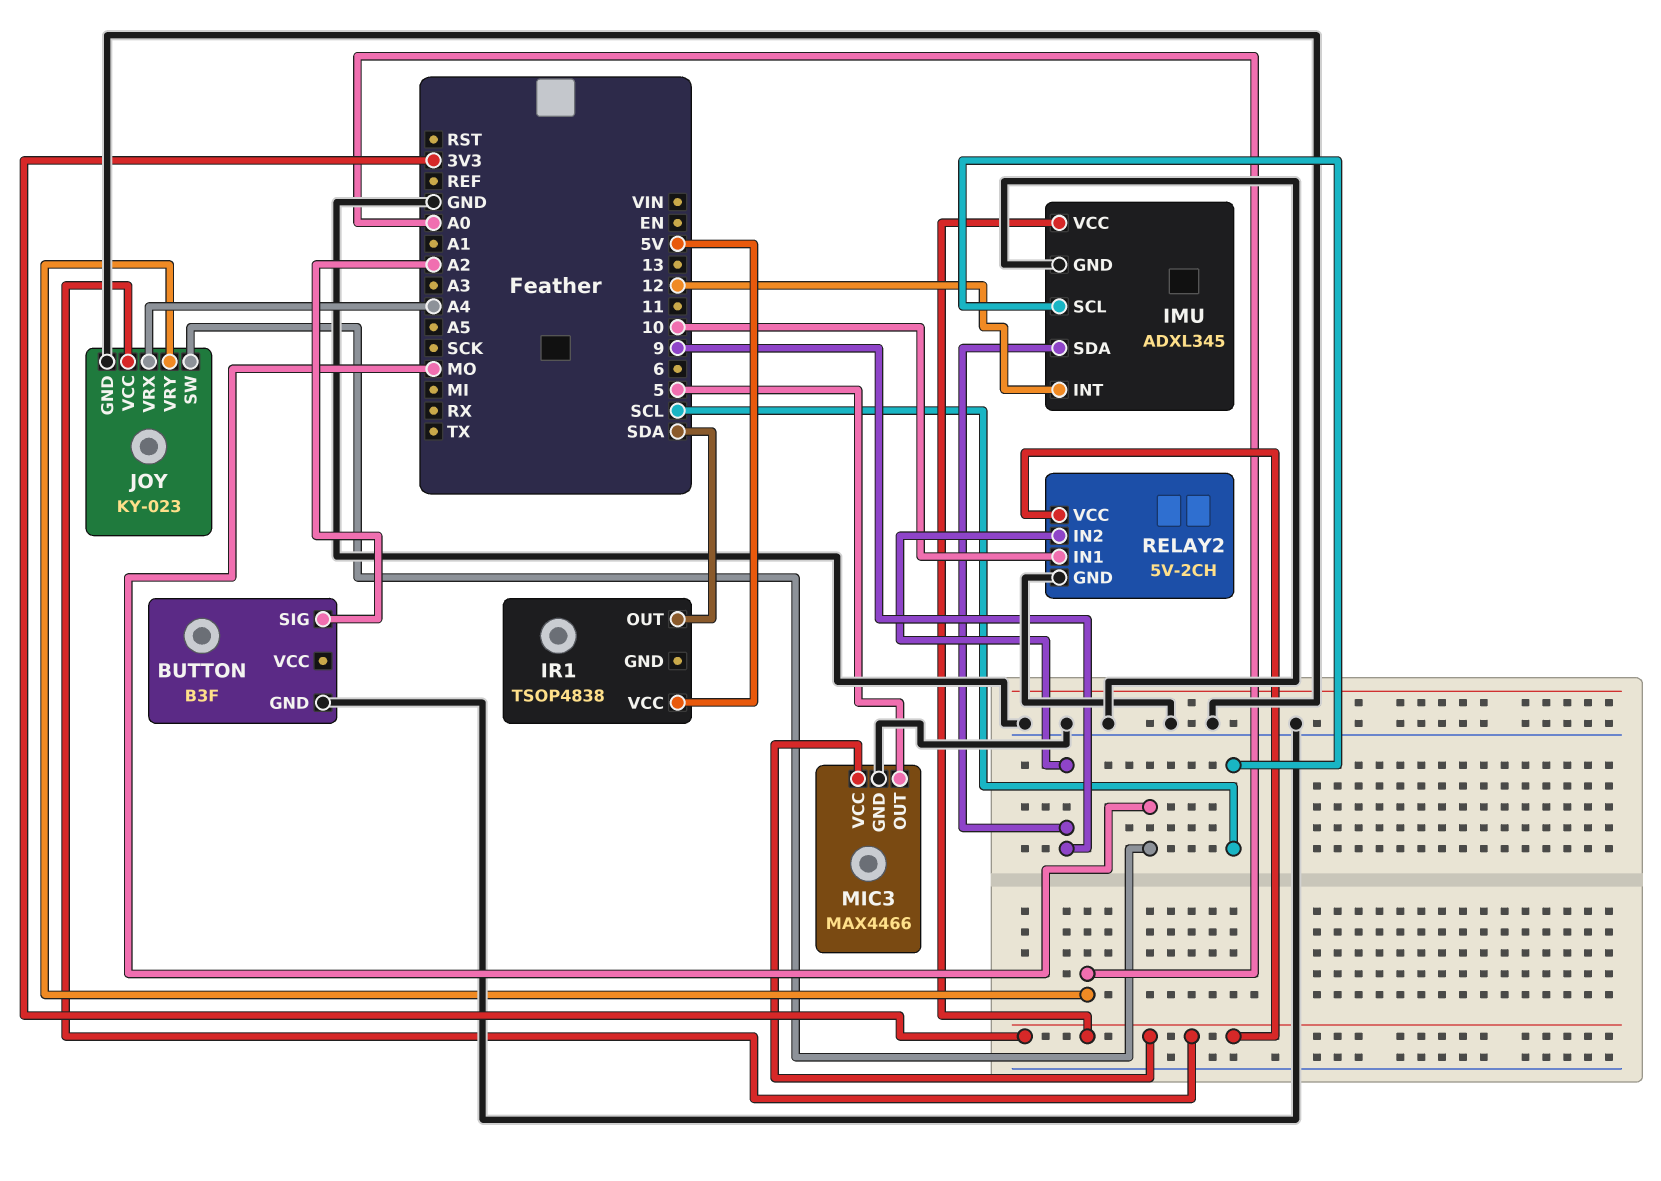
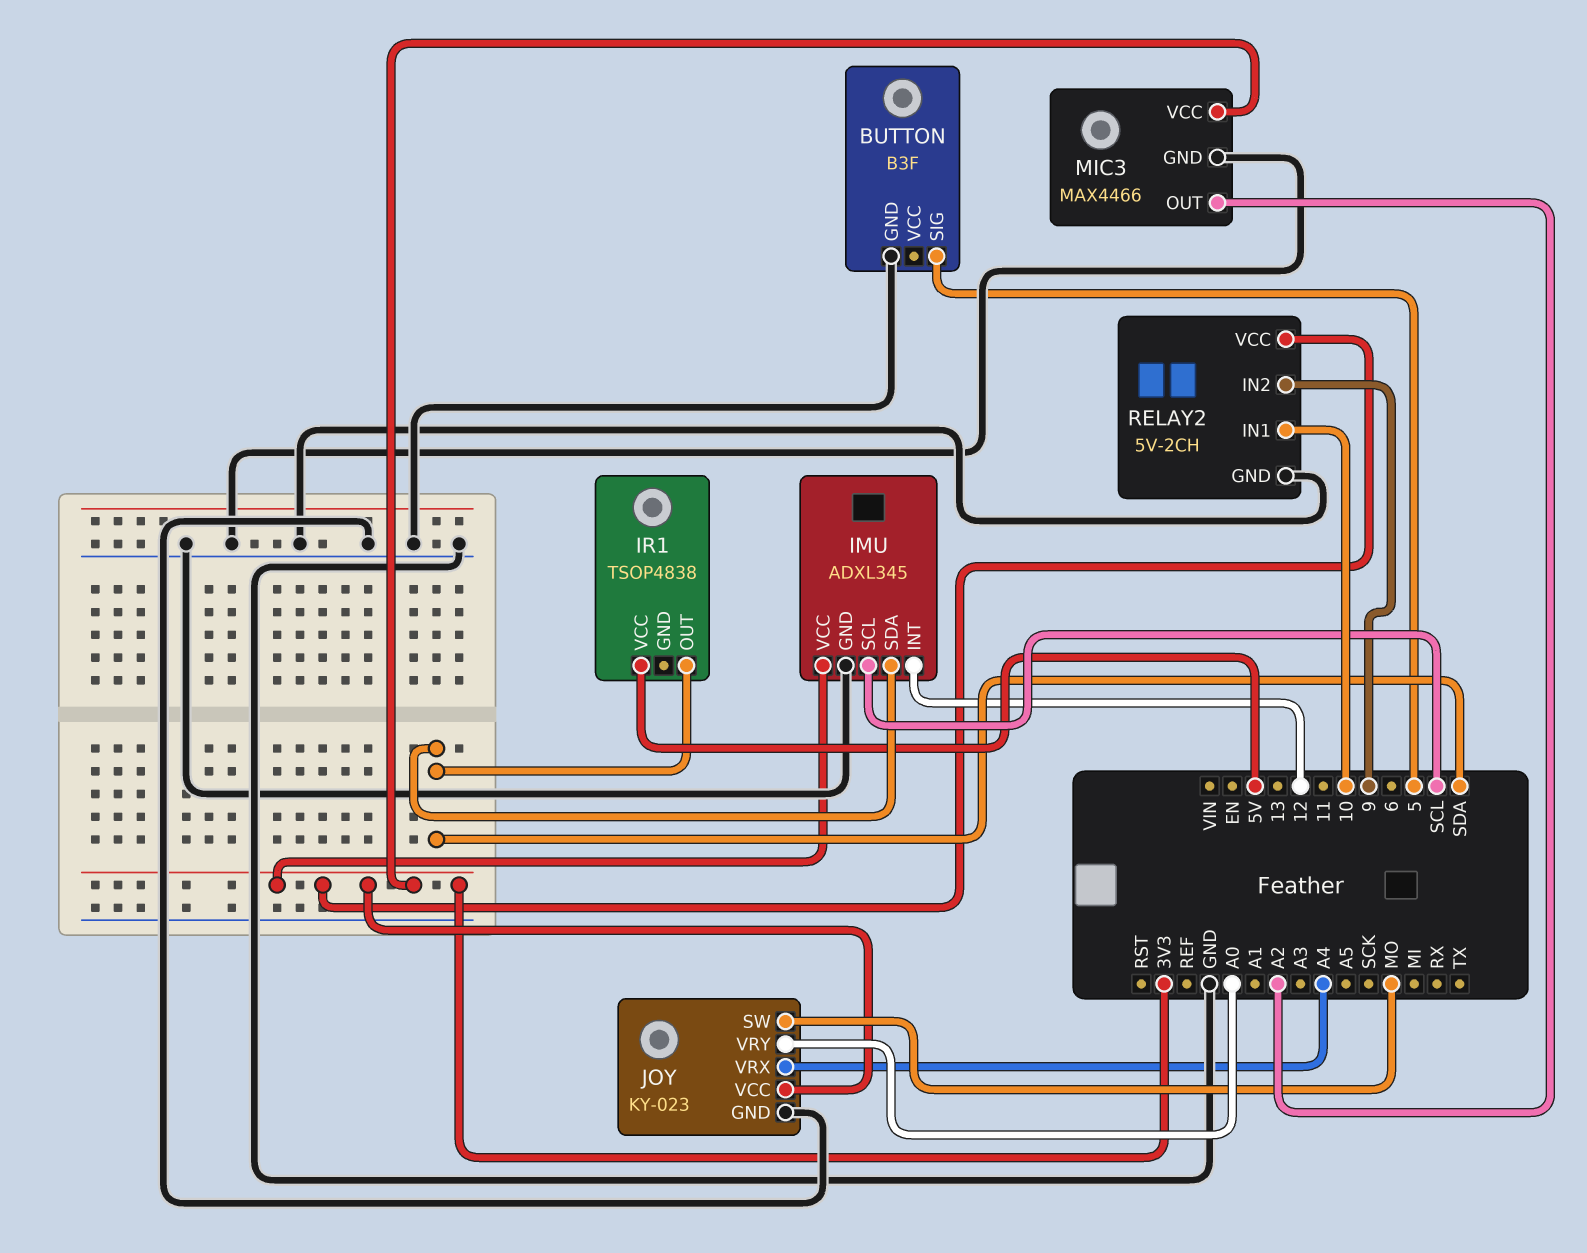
BUTTON pin SIG: A2 -> 5
IMU pin SDA: 9 -> SDA
MIC3 pin OUT: 5 -> A2

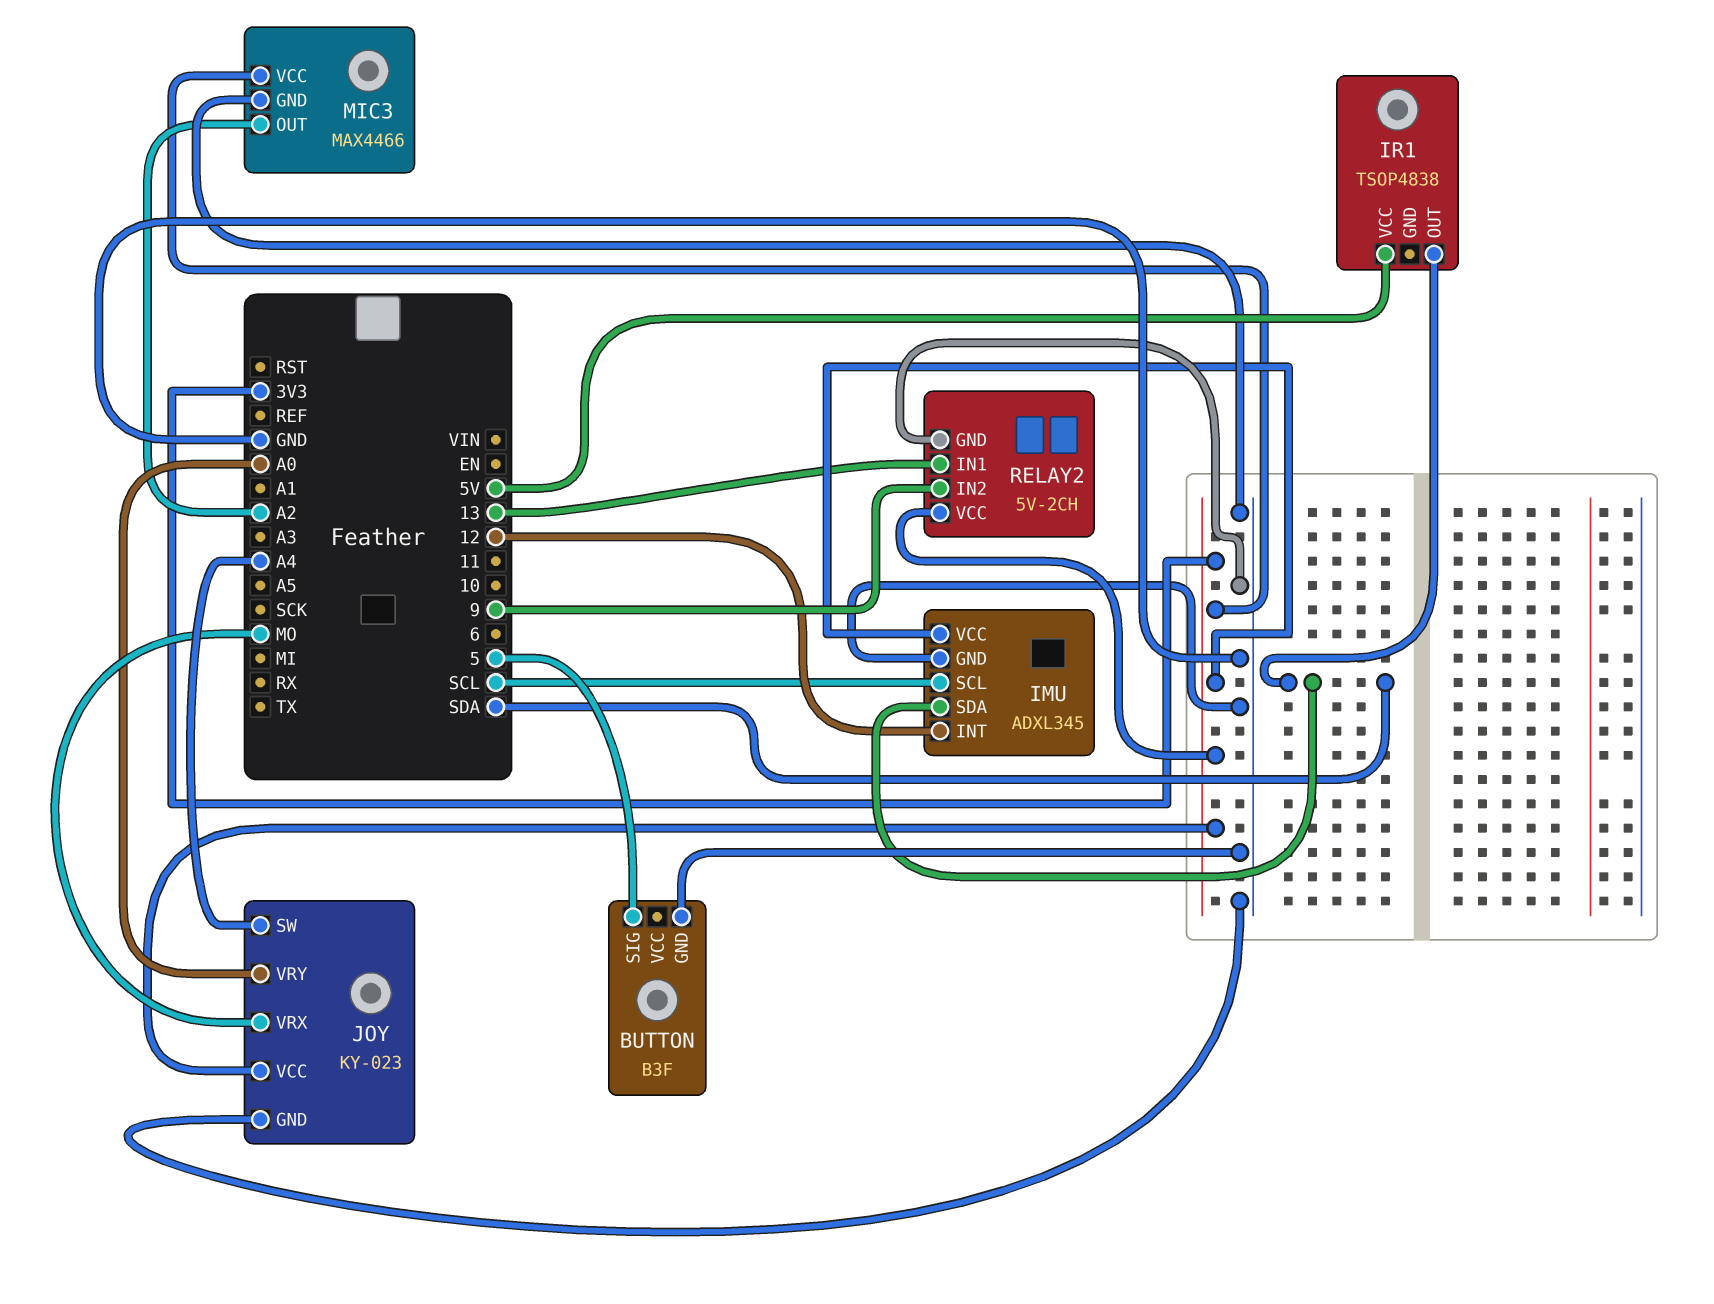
JOY pin SW: MO -> A4
JOY pin VRX: A4 -> MO
RELAY2 pin IN1: 10 -> 13

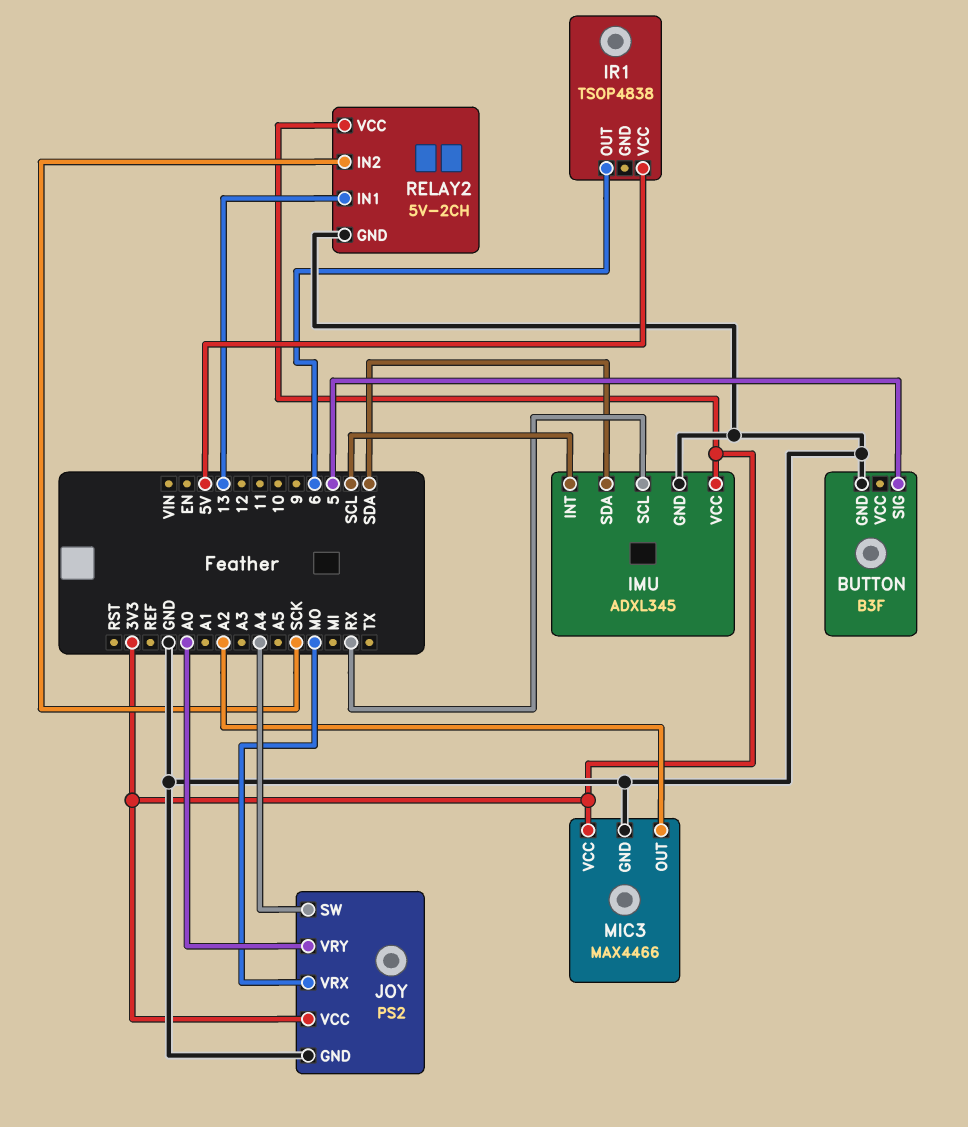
IMU pin INT: 12 -> SCL
IMU pin SCL: SCL -> RX
IR1 pin OUT: SDA -> 6
JOY: KY-023 -> PS2
RELAY2 pin IN2: 9 -> SCK

